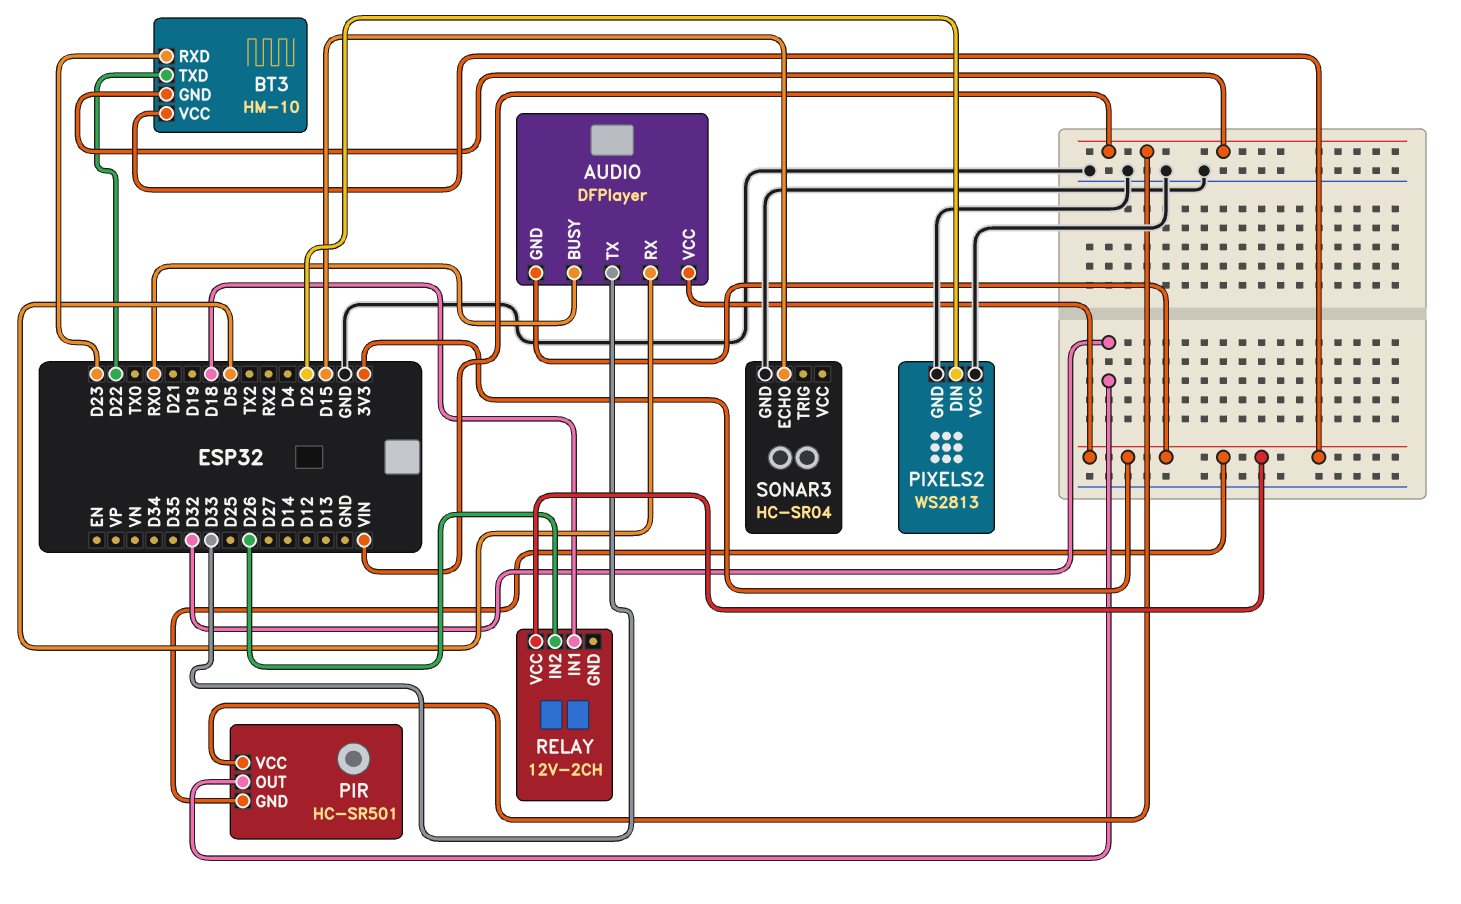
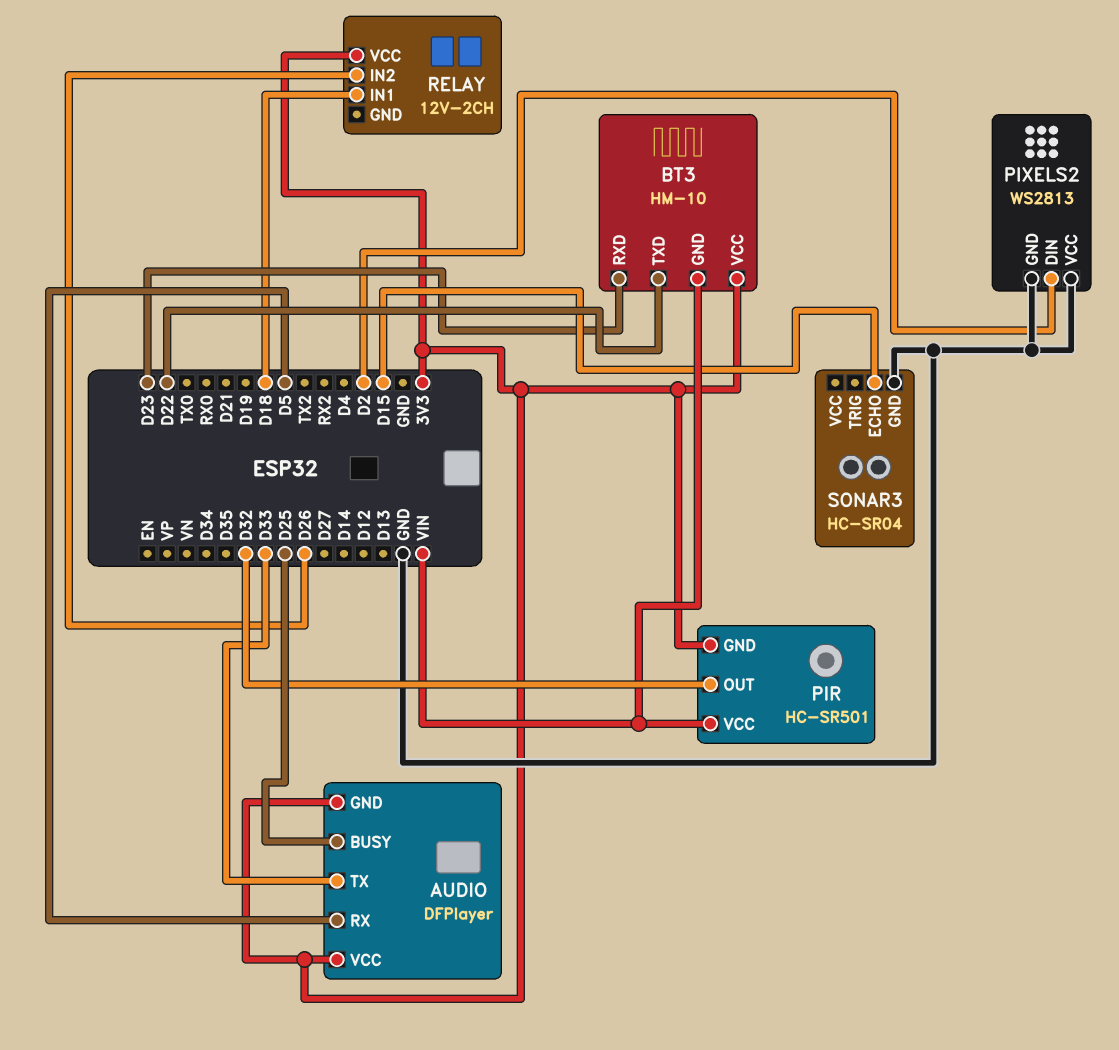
AUDIO pin BUSY: RX0 -> D25

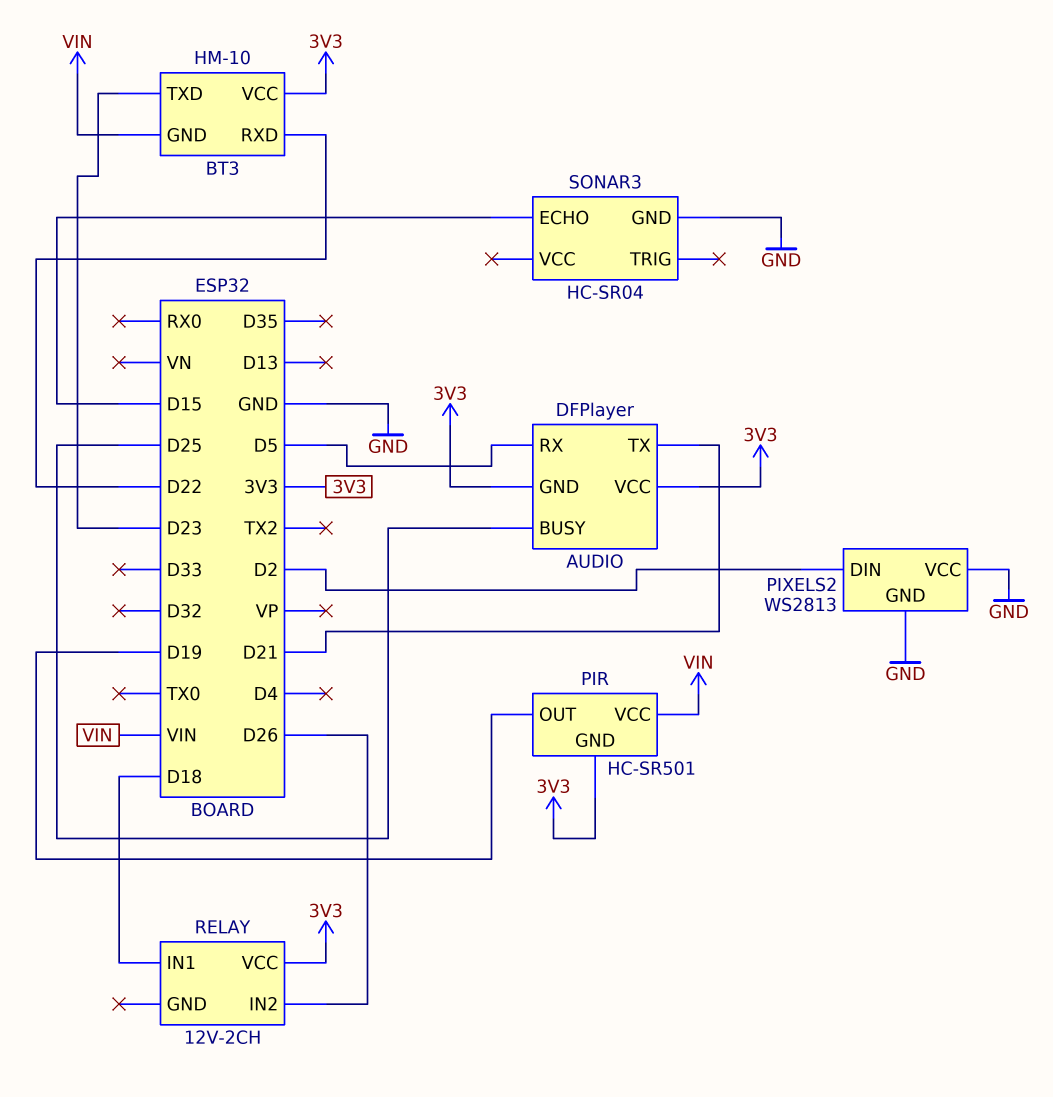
AUDIO pin TX: D33 -> D21
BT3 pin RXD: D23 -> D22
BT3 pin TXD: D22 -> D23
PIR pin OUT: D32 -> D19

